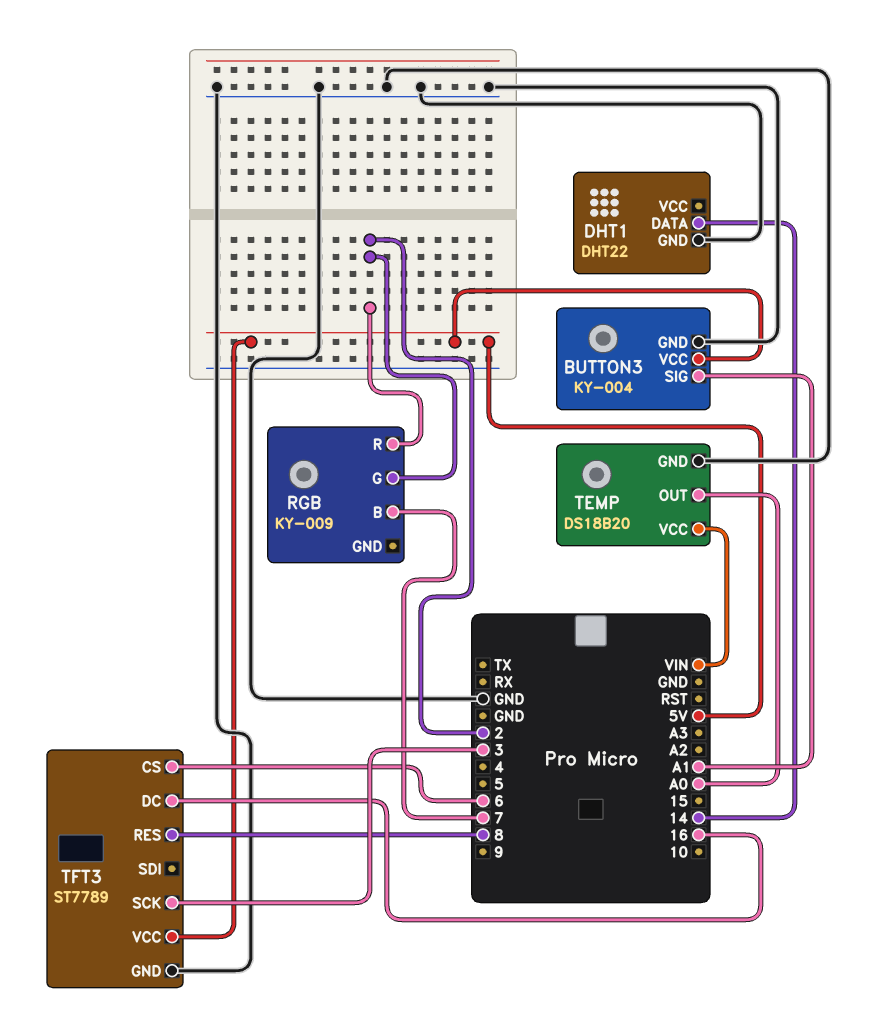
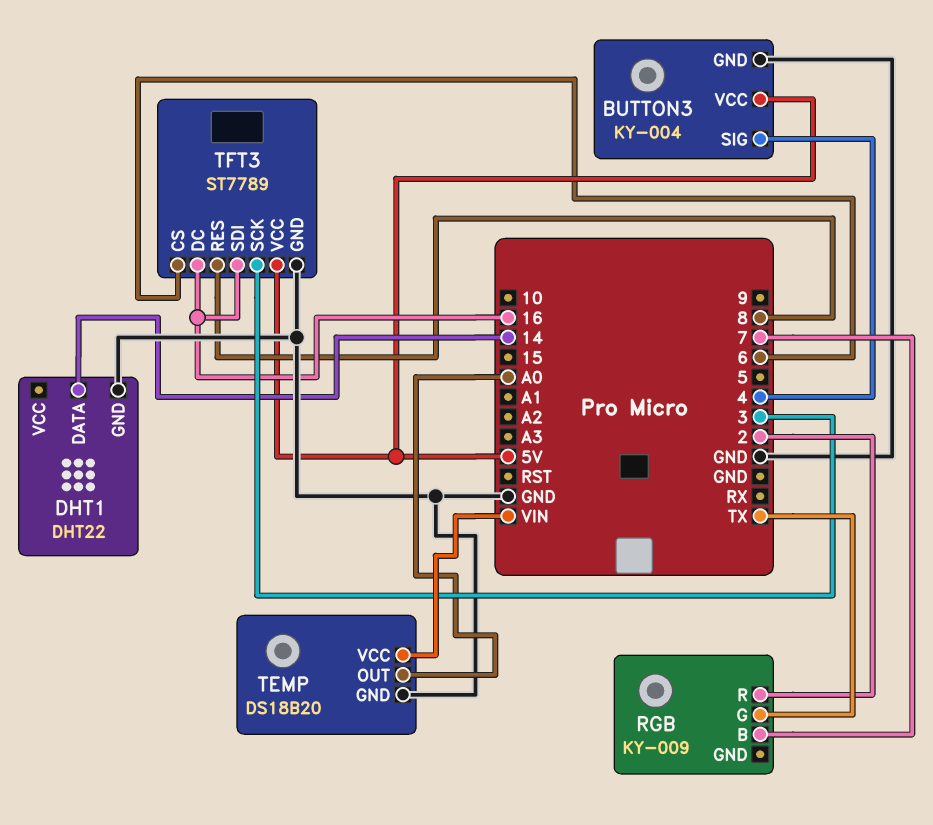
BUTTON3 pin SIG: A1 -> 4
RGB pin G: 2 -> TX
TFT3 pin SDI: none -> 16

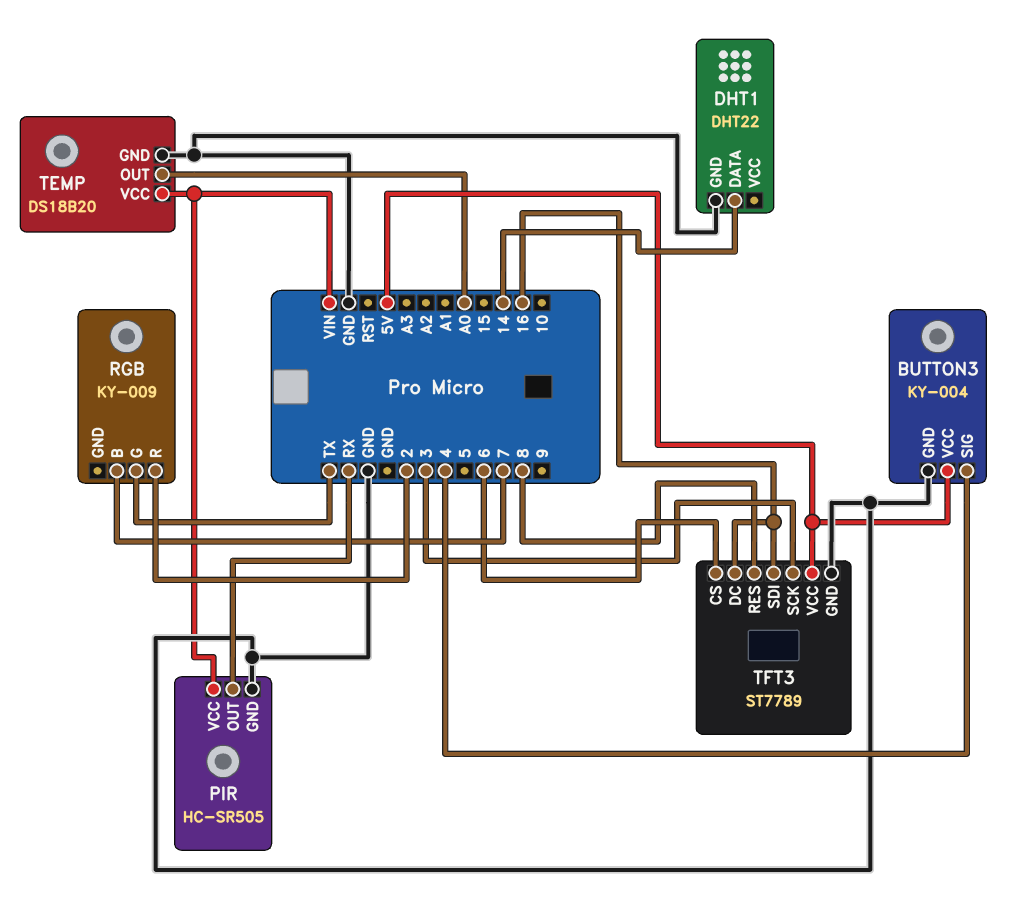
PIR: none -> HC-SR505
PIR pin GND: none -> GND
PIR pin OUT: none -> RX
PIR pin VCC: none -> VIN

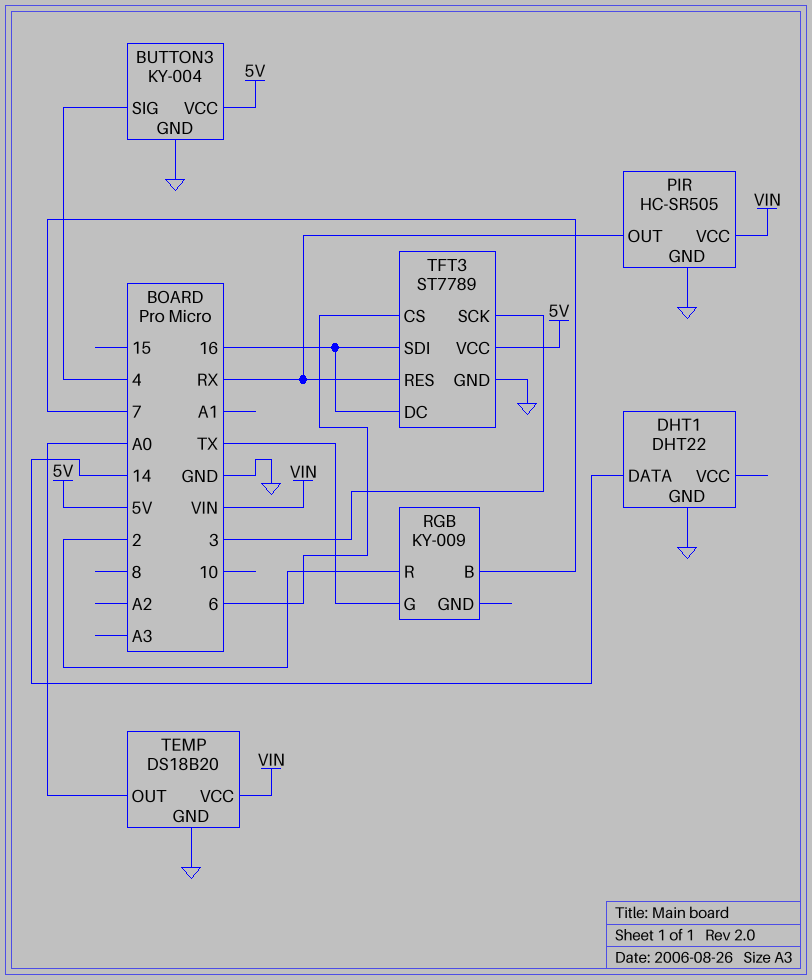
TFT3 pin RES: 8 -> RX

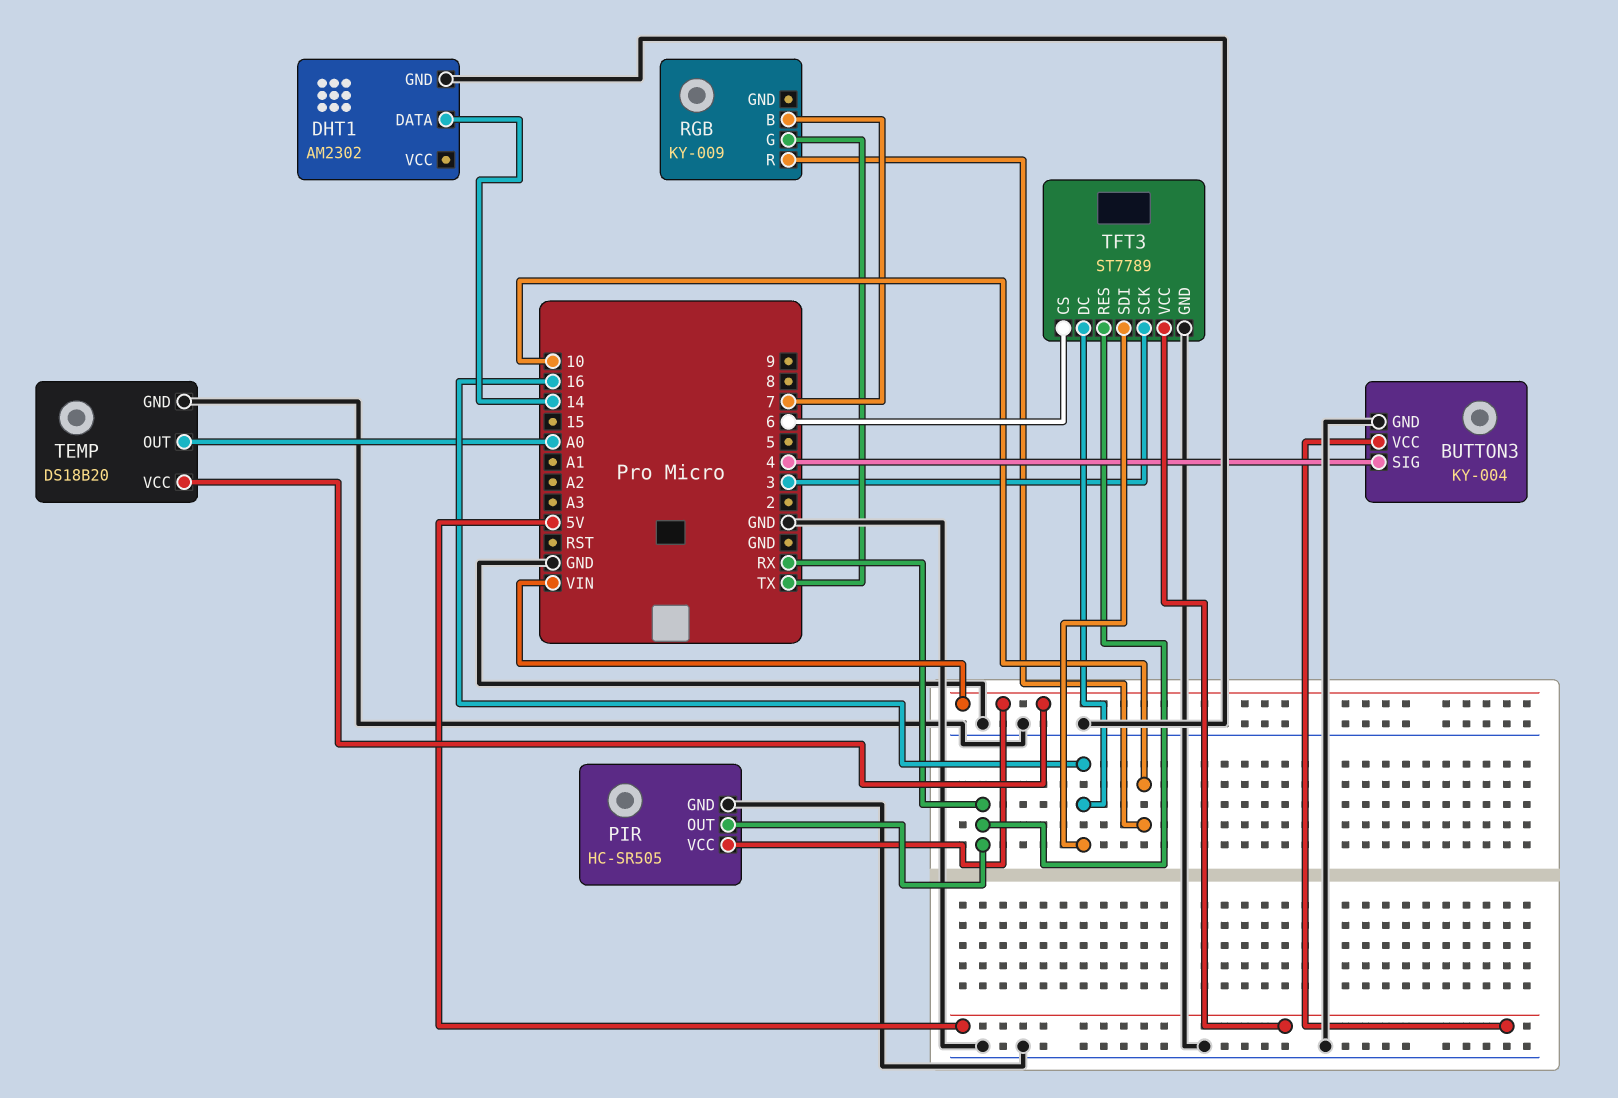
DHT1: DHT22 -> AM2302
RGB pin R: 2 -> 10

